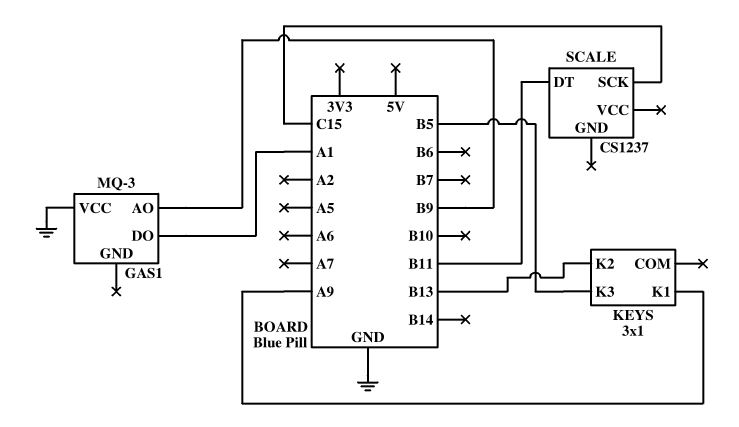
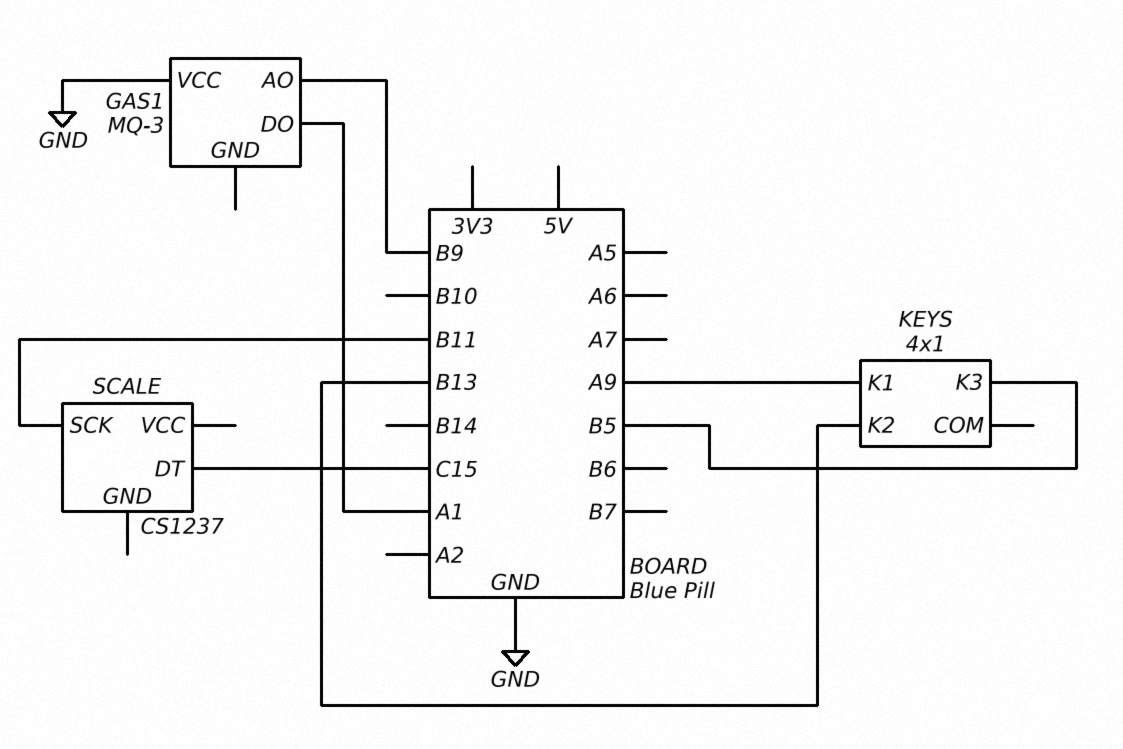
KEYS: 3x1 -> 4x1
SCALE pin DT: B11 -> C15
SCALE pin SCK: C15 -> B11

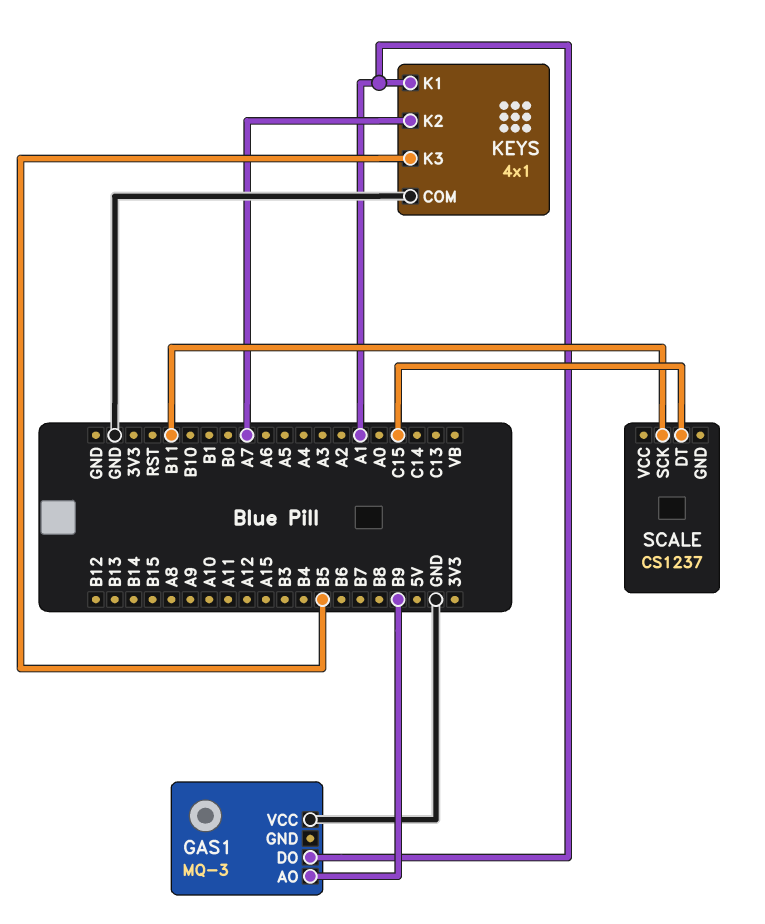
KEYS pin COM: none -> GND
KEYS pin K1: A9 -> A1
KEYS pin K2: B13 -> A7

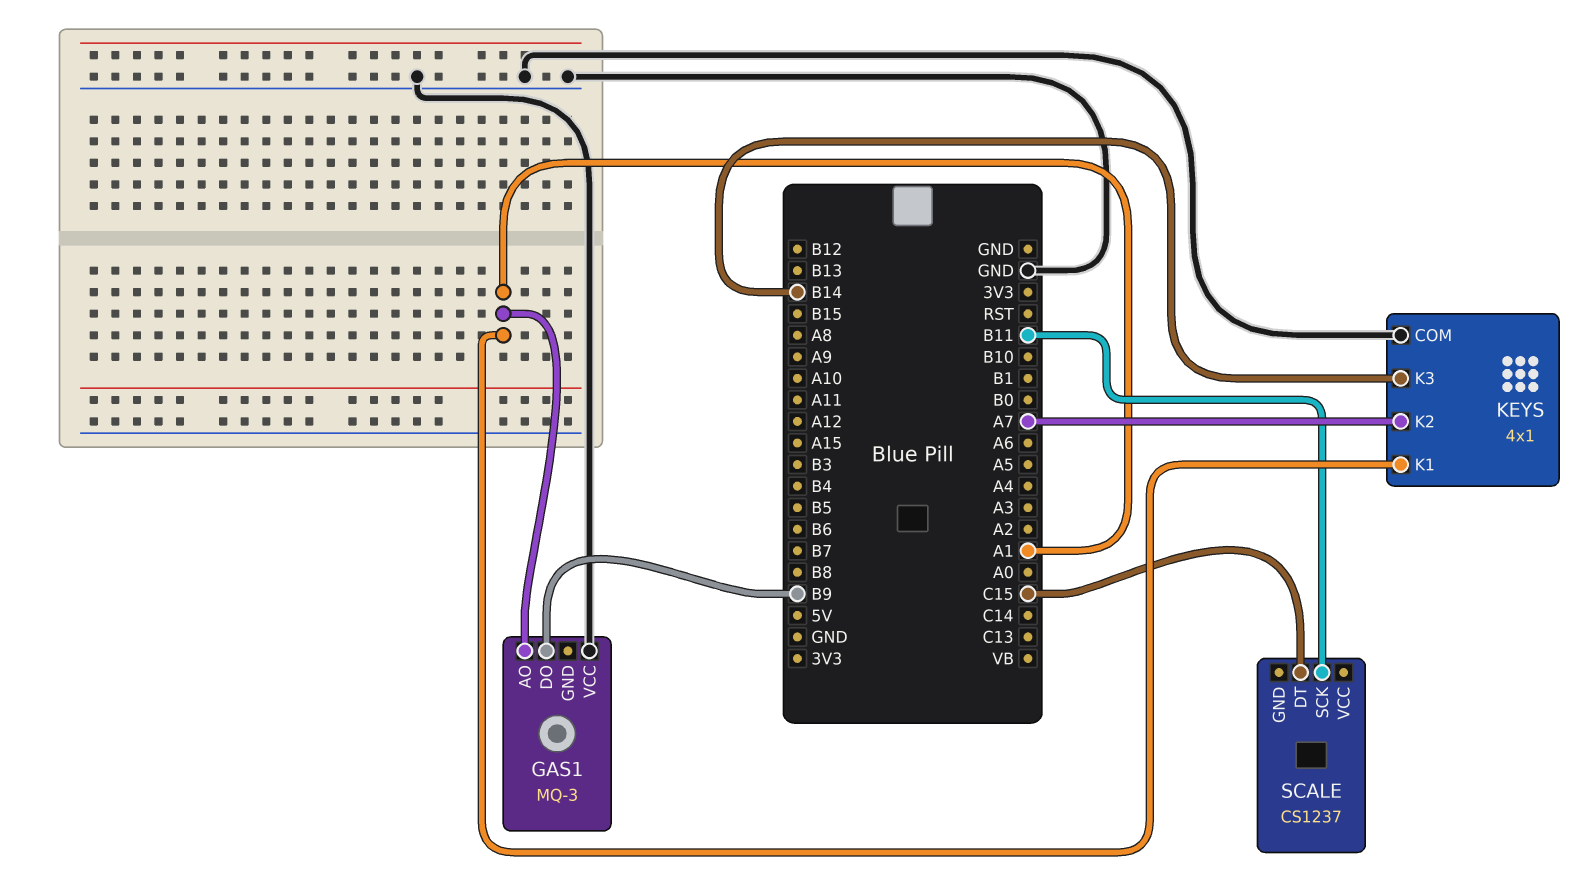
GAS1 pin AO: B9 -> A1
GAS1 pin DO: A1 -> B9
KEYS pin K3: B5 -> B14

